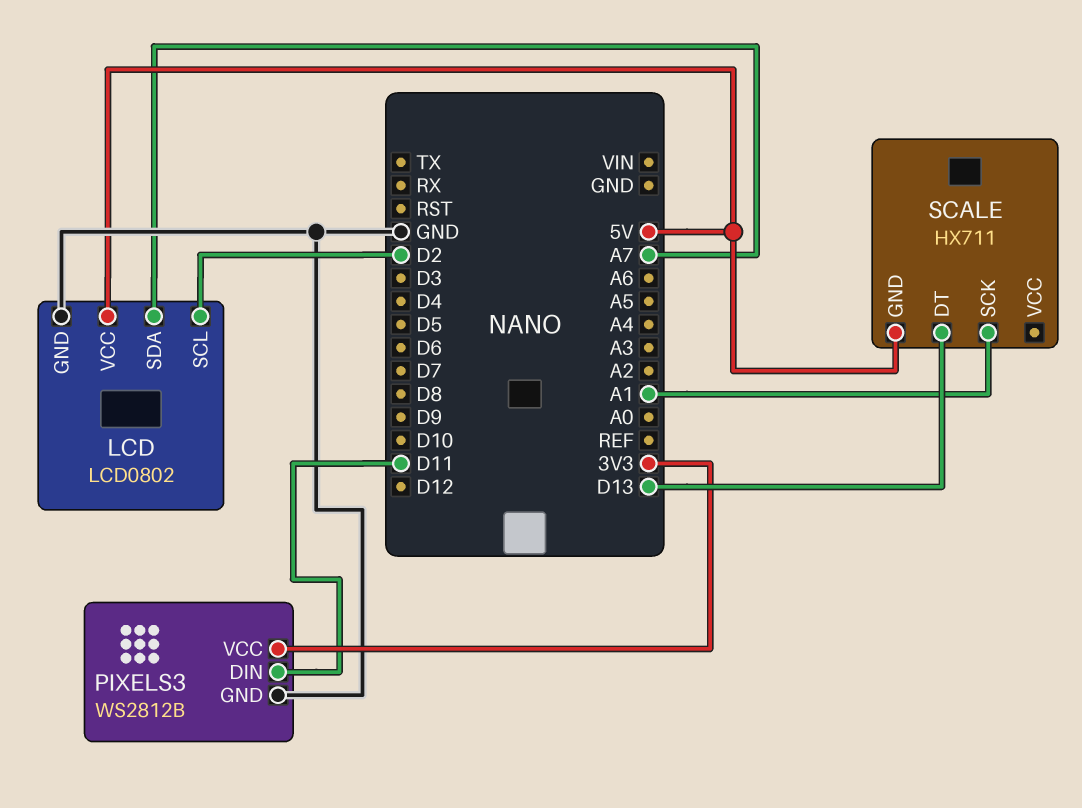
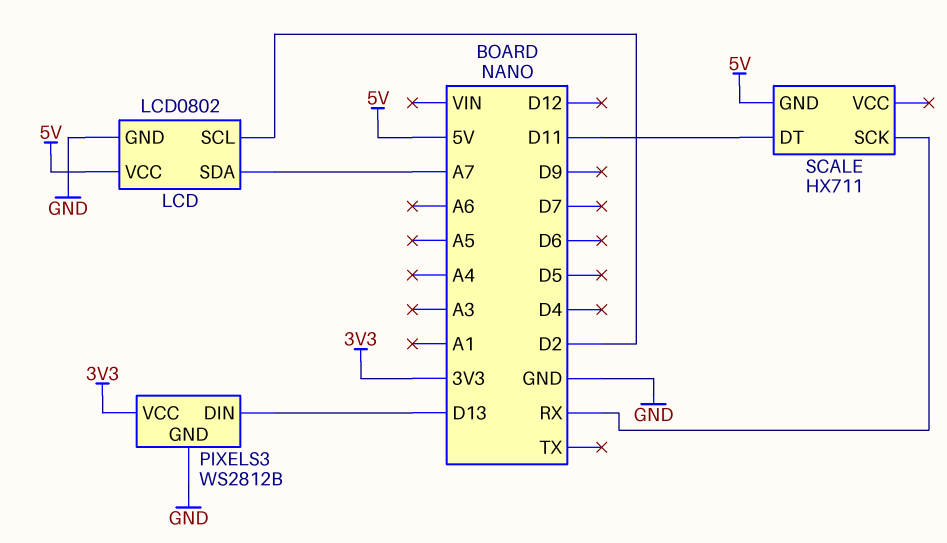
PIXELS3 pin DIN: D11 -> D13
SCALE pin DT: D13 -> D11
SCALE pin SCK: A1 -> RX

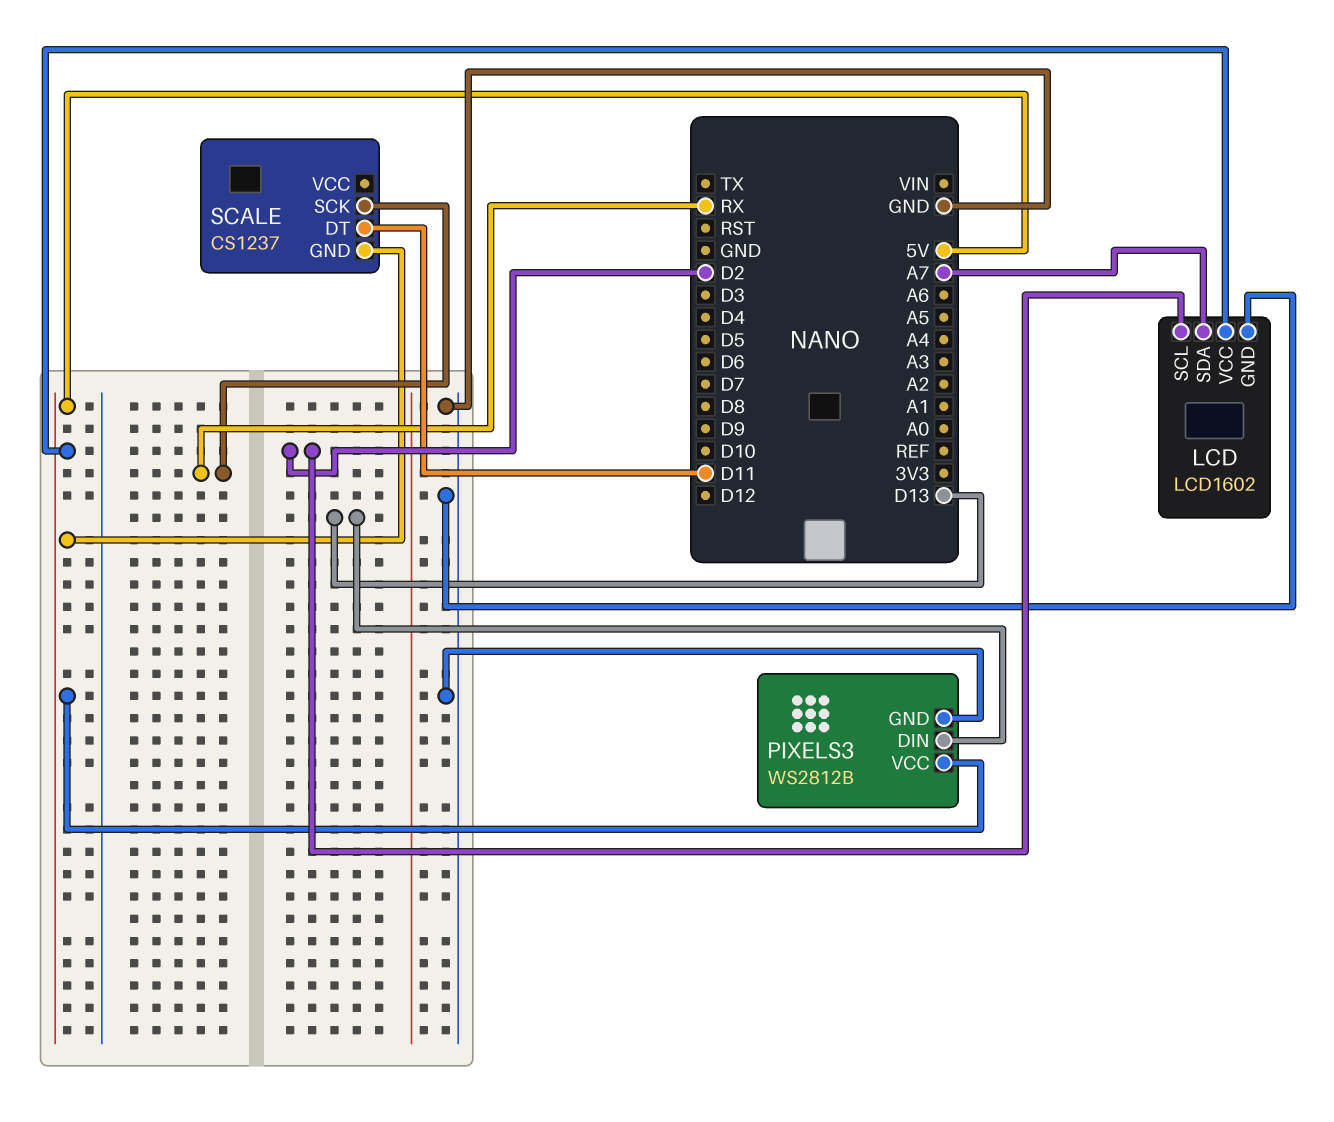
LCD: LCD0802 -> LCD1602
PIXELS3 pin VCC: 3V3 -> 5V
SCALE: HX711 -> CS1237

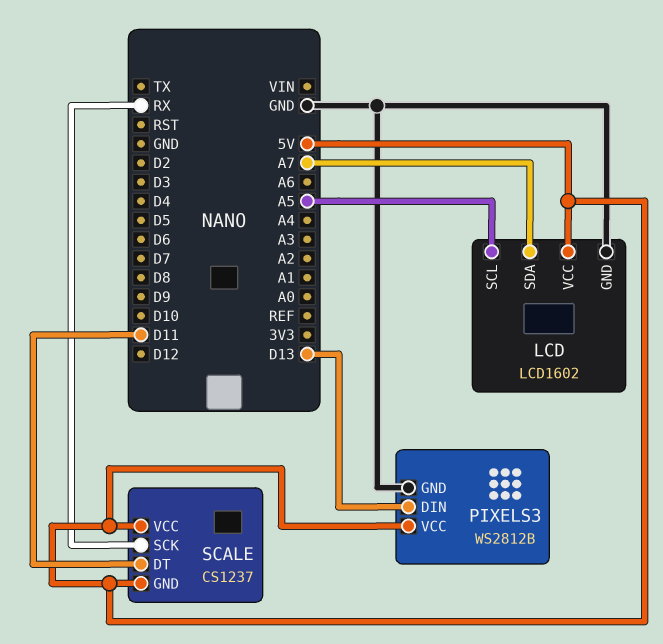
LCD pin SCL: D2 -> A5
SCALE pin VCC: none -> 5V

